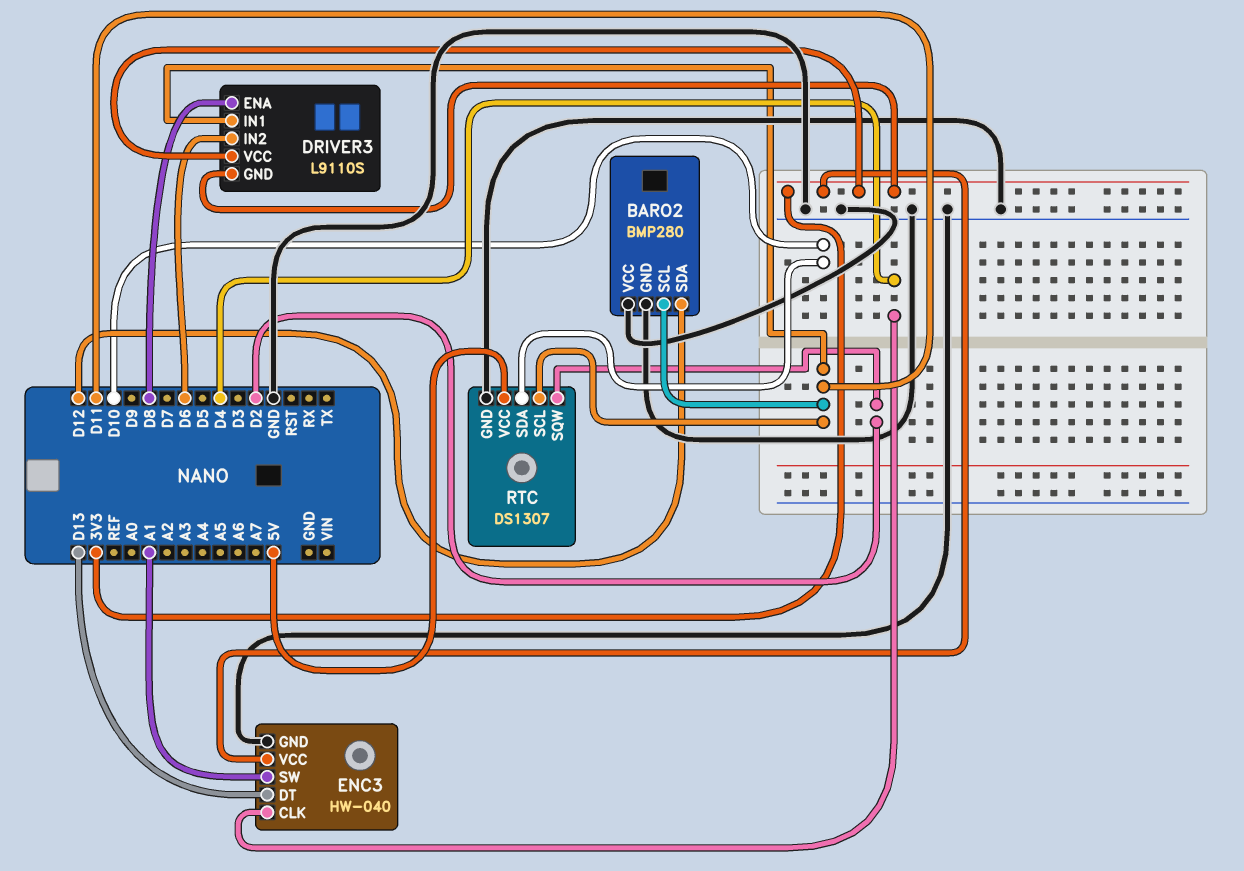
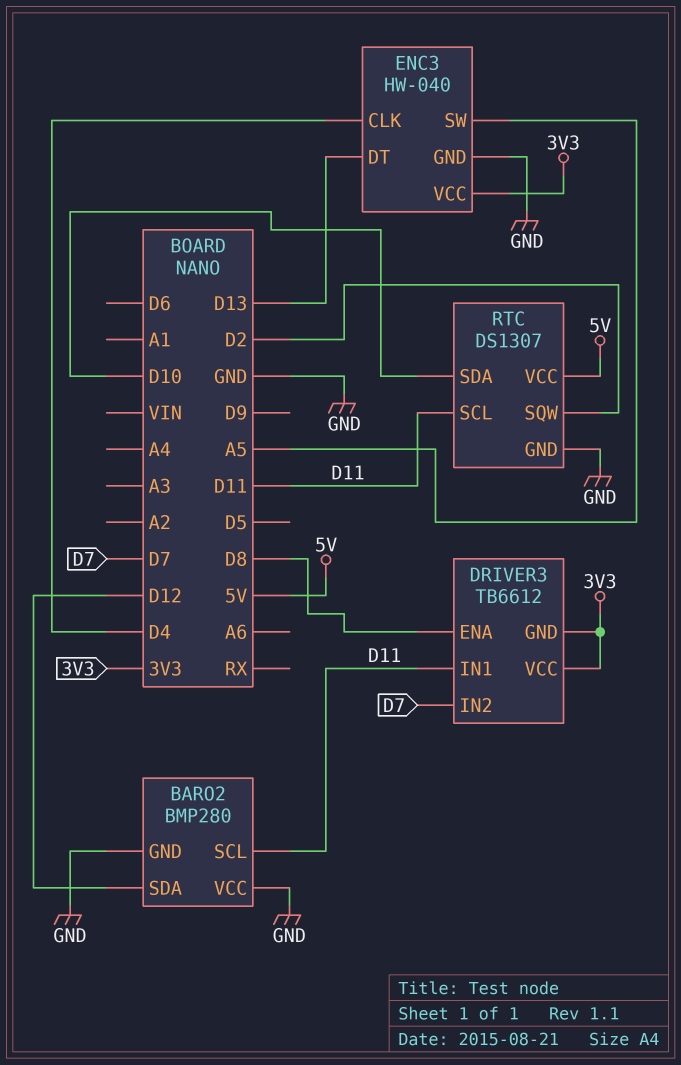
DRIVER3: L9110S -> TB6612
DRIVER3 pin IN2: D6 -> D7
ENC3 pin SW: A1 -> A5

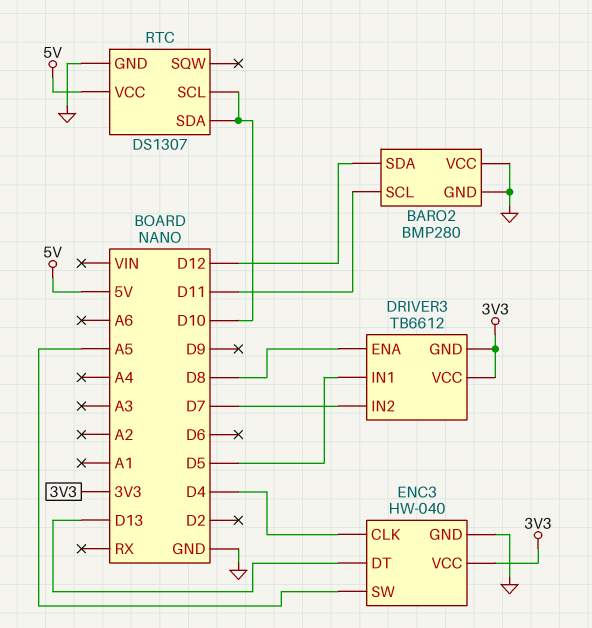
DRIVER3 pin IN1: D11 -> D5
RTC pin SCL: D11 -> D10
RTC pin SQW: D2 -> none

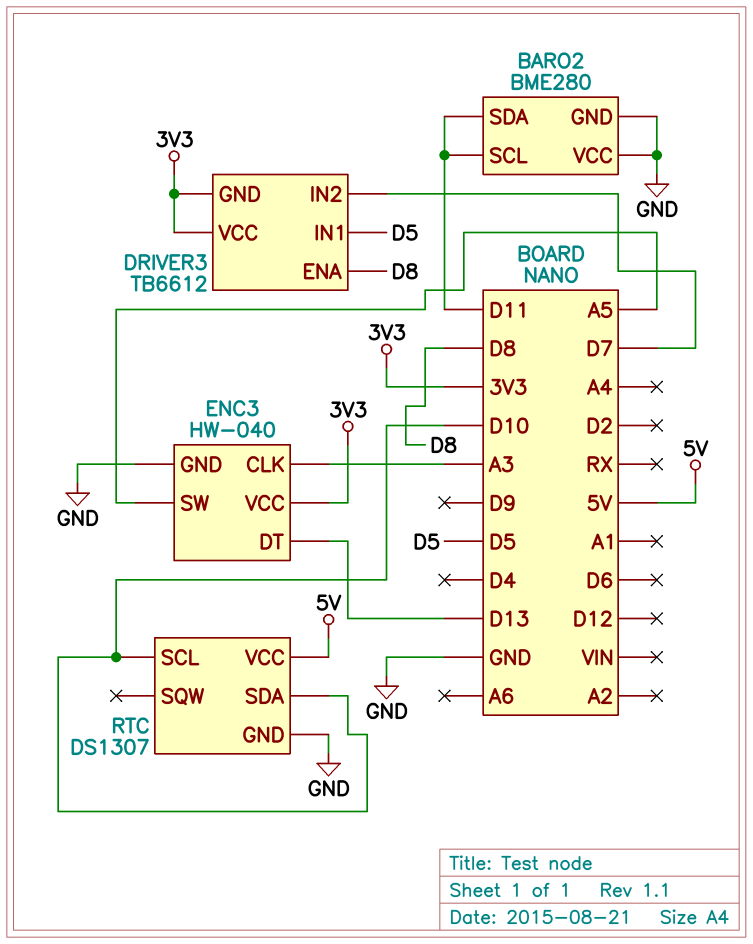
BARO2: BMP280 -> BME280
BARO2 pin SDA: D12 -> D11
ENC3 pin CLK: D4 -> A3

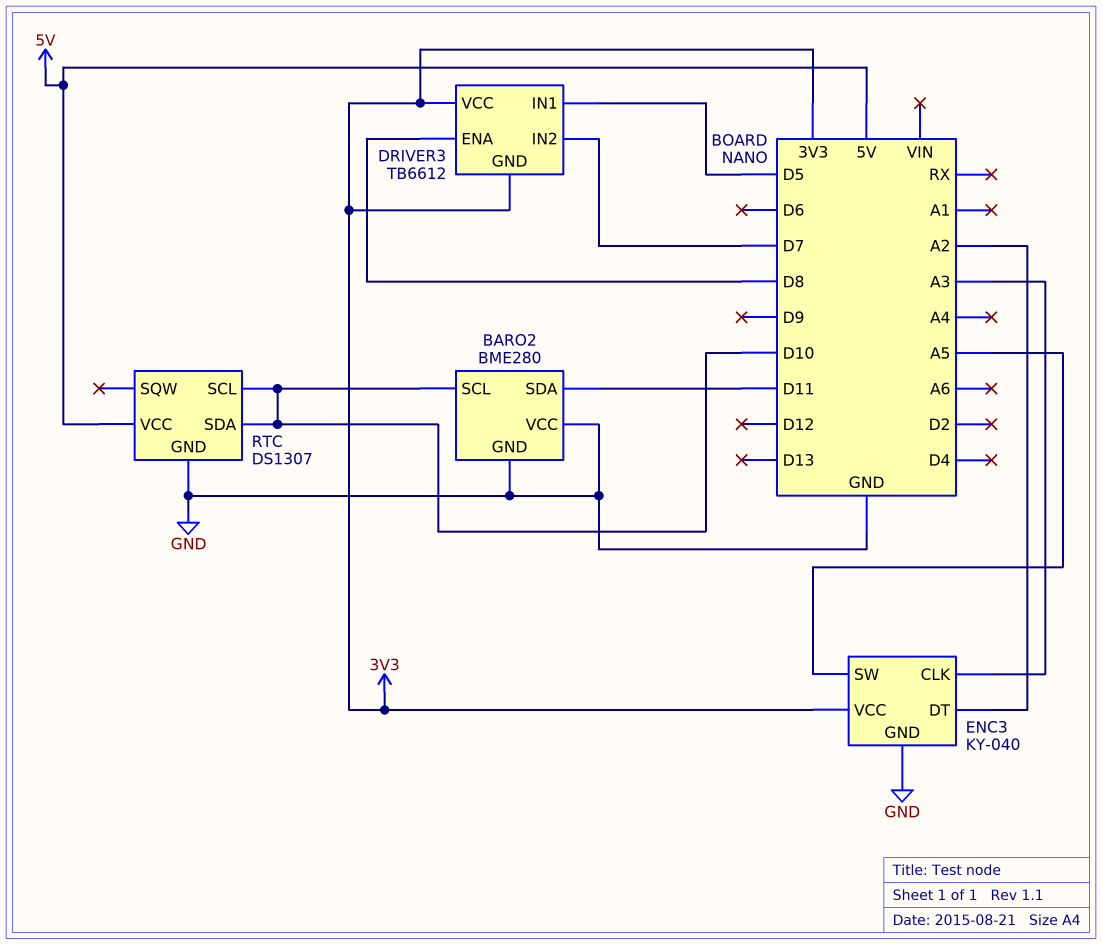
BARO2 pin SCL: D11 -> D10
ENC3: HW-040 -> KY-040
ENC3 pin DT: D13 -> A2

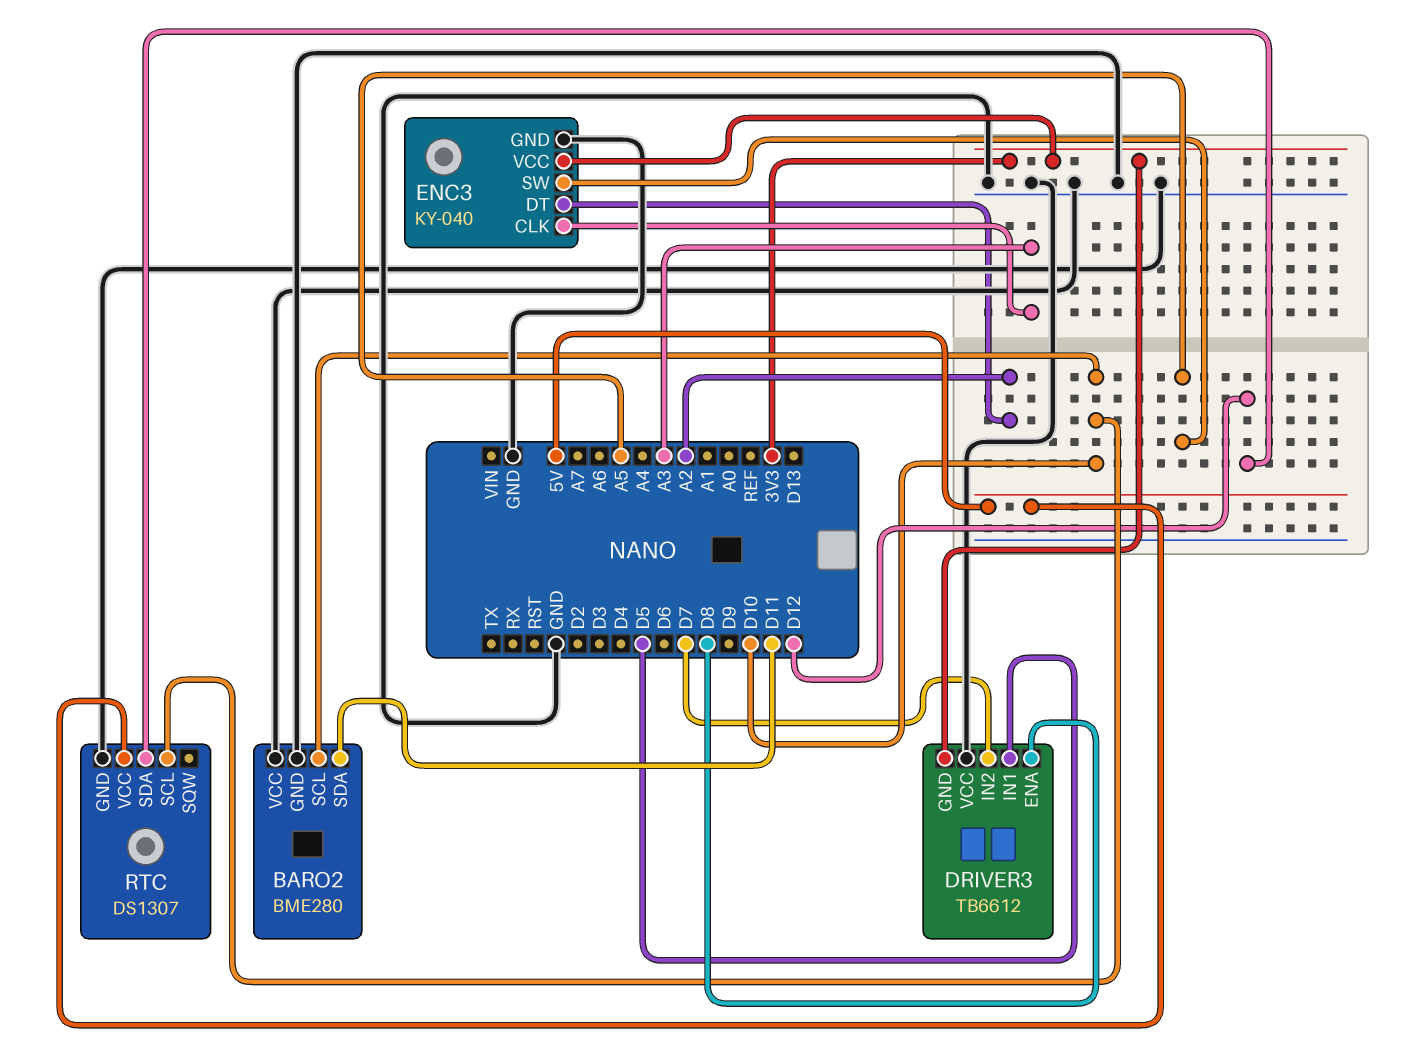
DRIVER3 pin VCC: 3V3 -> GND
RTC pin SDA: D10 -> D12

